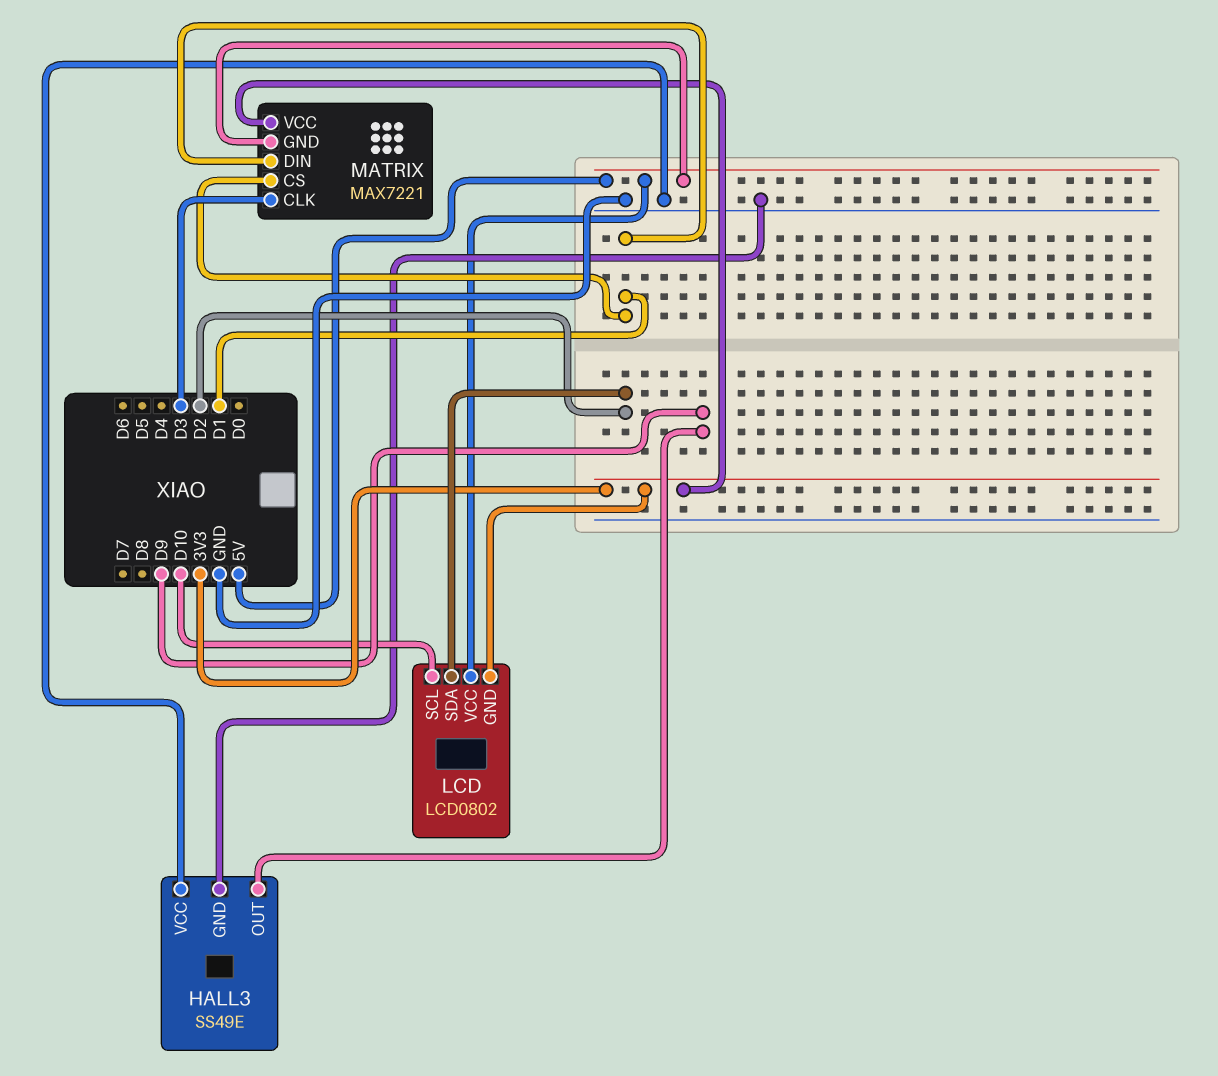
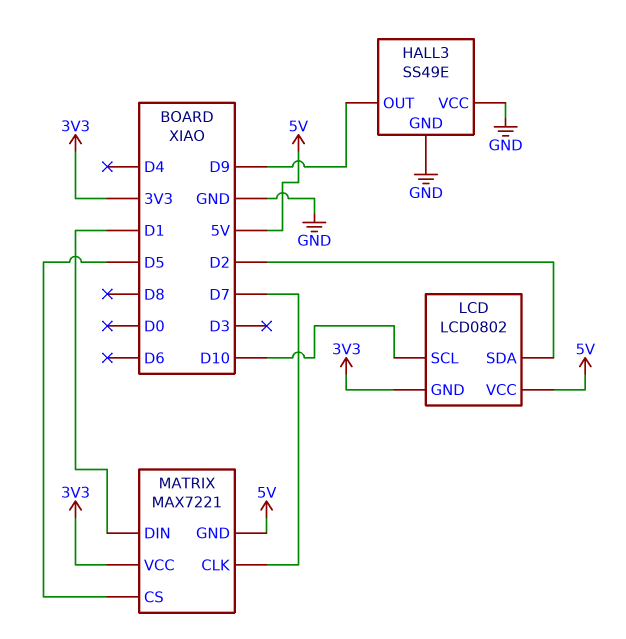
MATRIX pin CLK: D3 -> D7
MATRIX pin CS: D1 -> D5

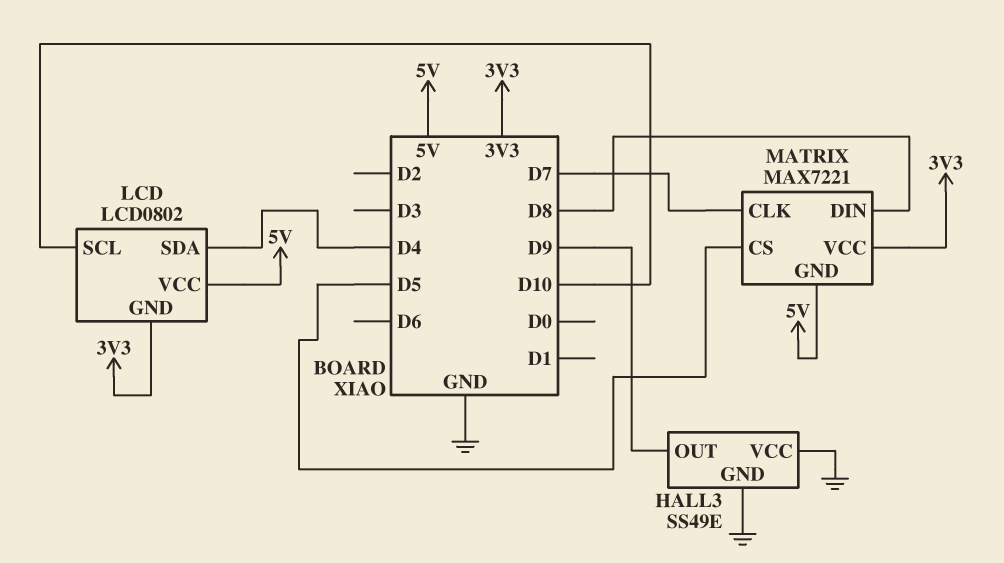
LCD pin SDA: D2 -> D4
MATRIX pin DIN: D1 -> D8

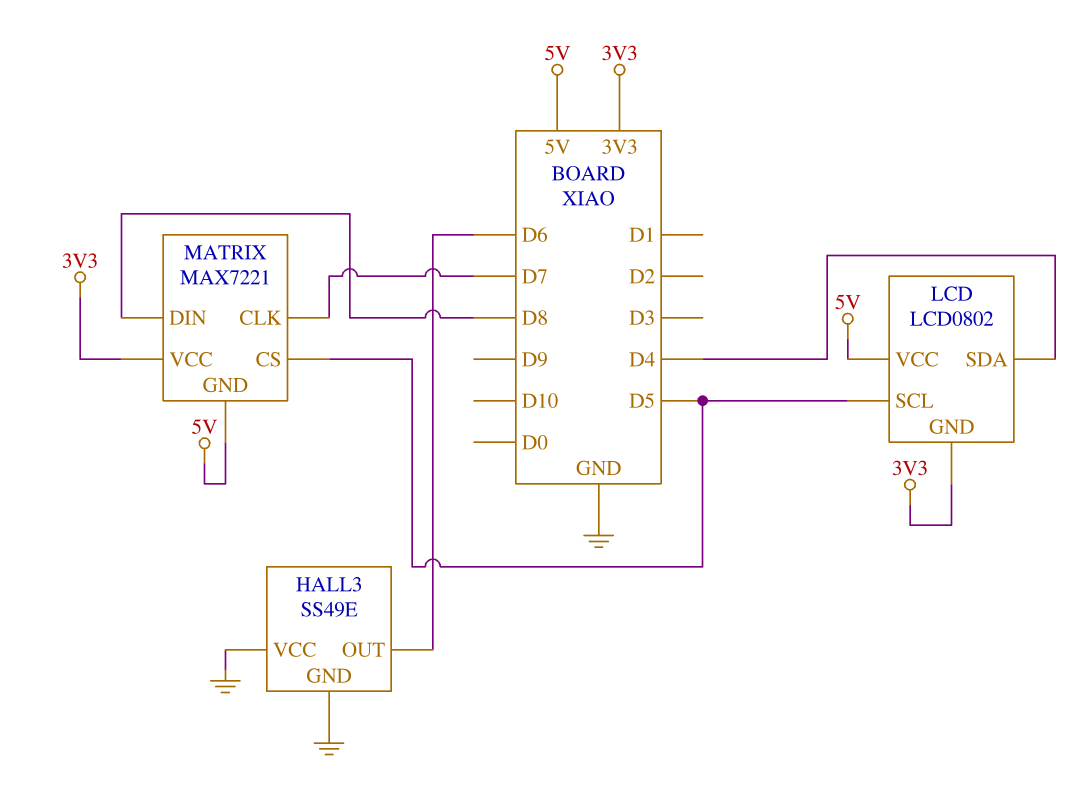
HALL3 pin OUT: D9 -> D6
LCD pin SCL: D10 -> D5

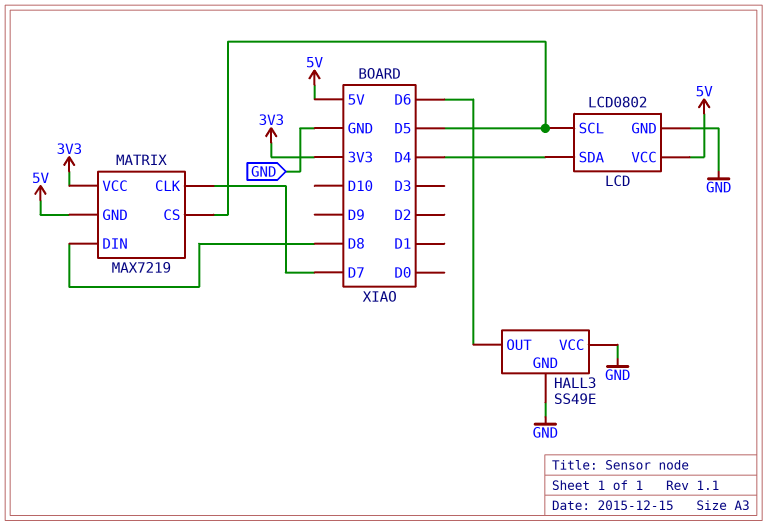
LCD pin GND: 3V3 -> GND
MATRIX: MAX7221 -> MAX7219

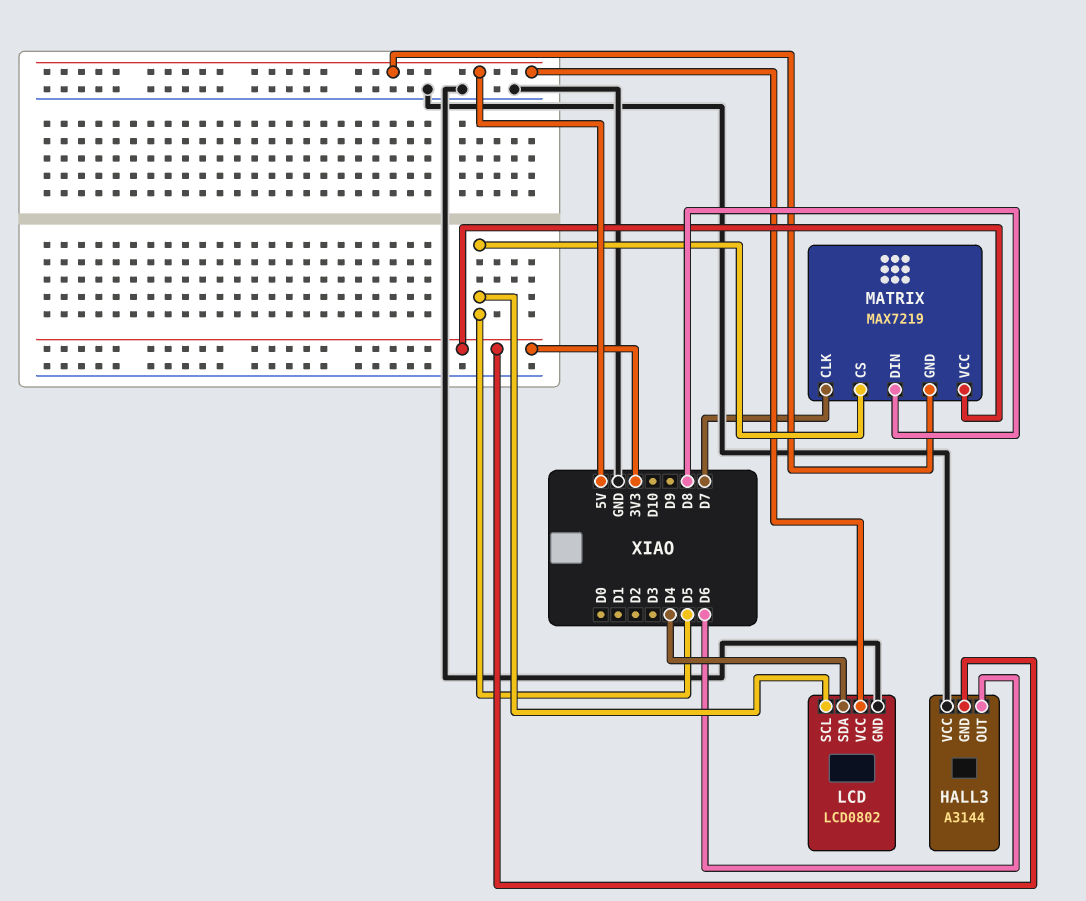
HALL3: SS49E -> A3144
HALL3 pin GND: GND -> 3V3

